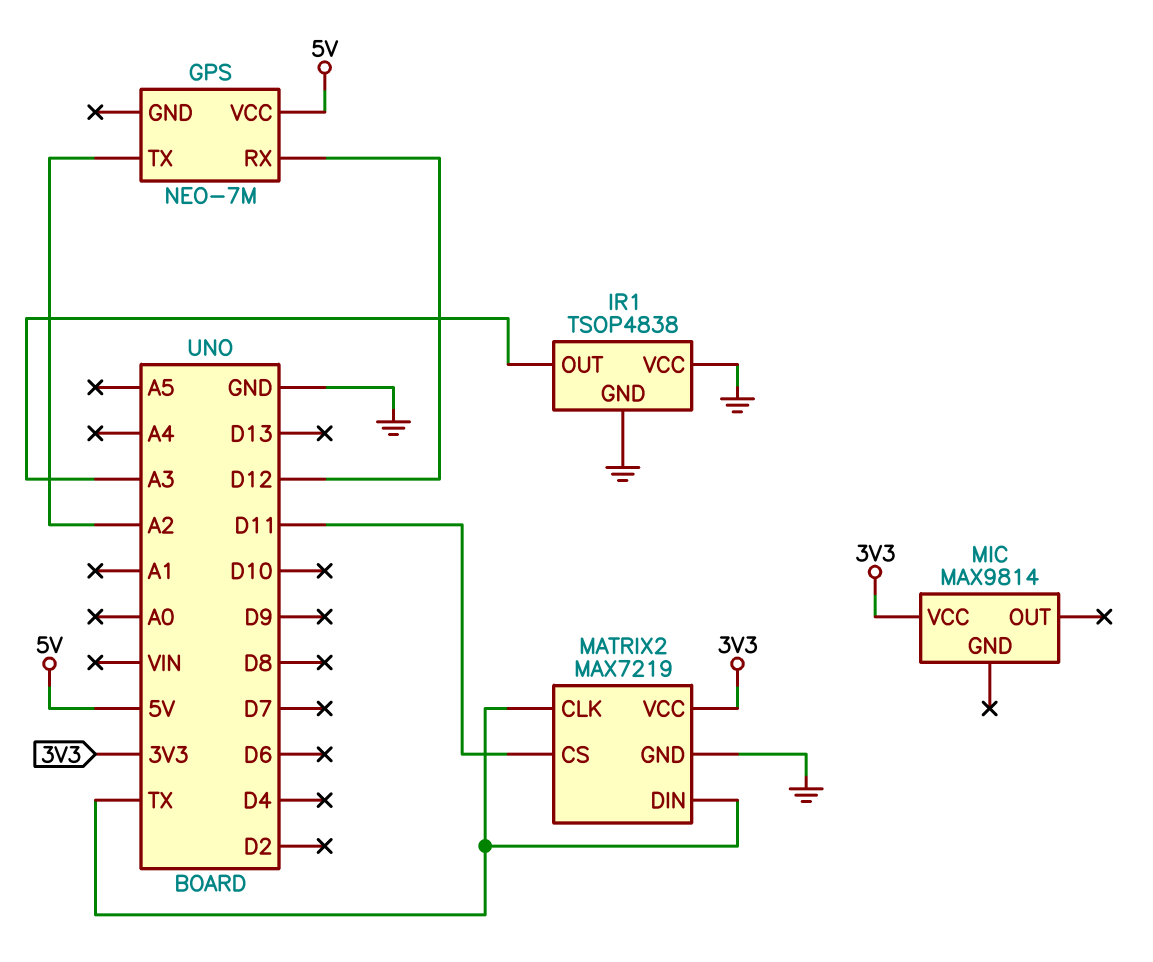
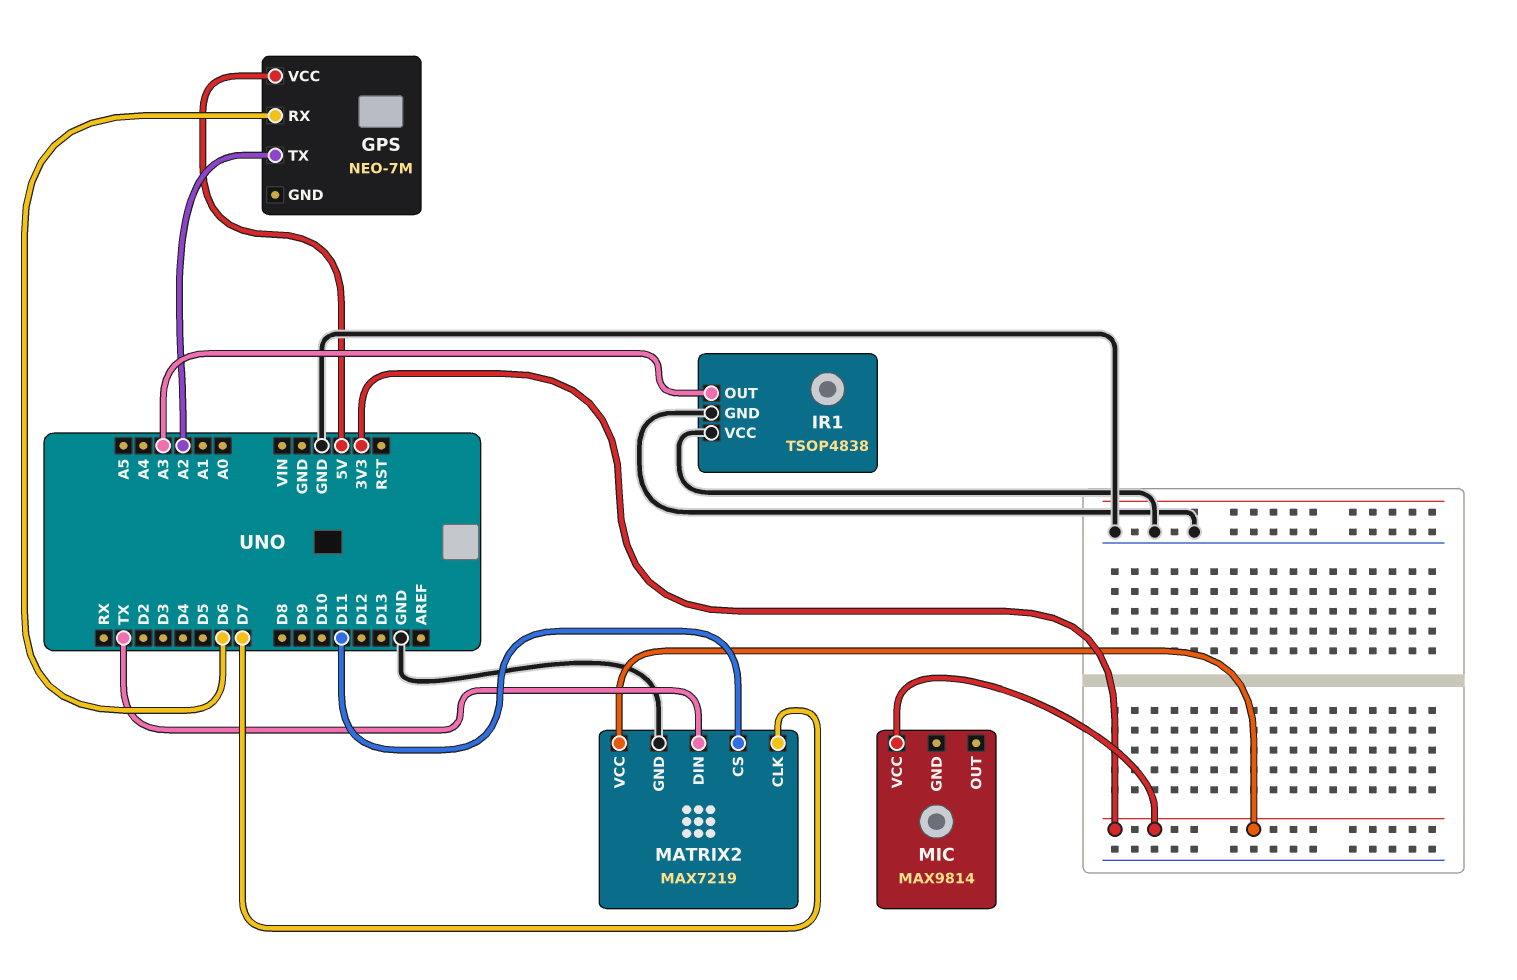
GPS pin RX: D12 -> D6
MATRIX2 pin CLK: TX -> D7

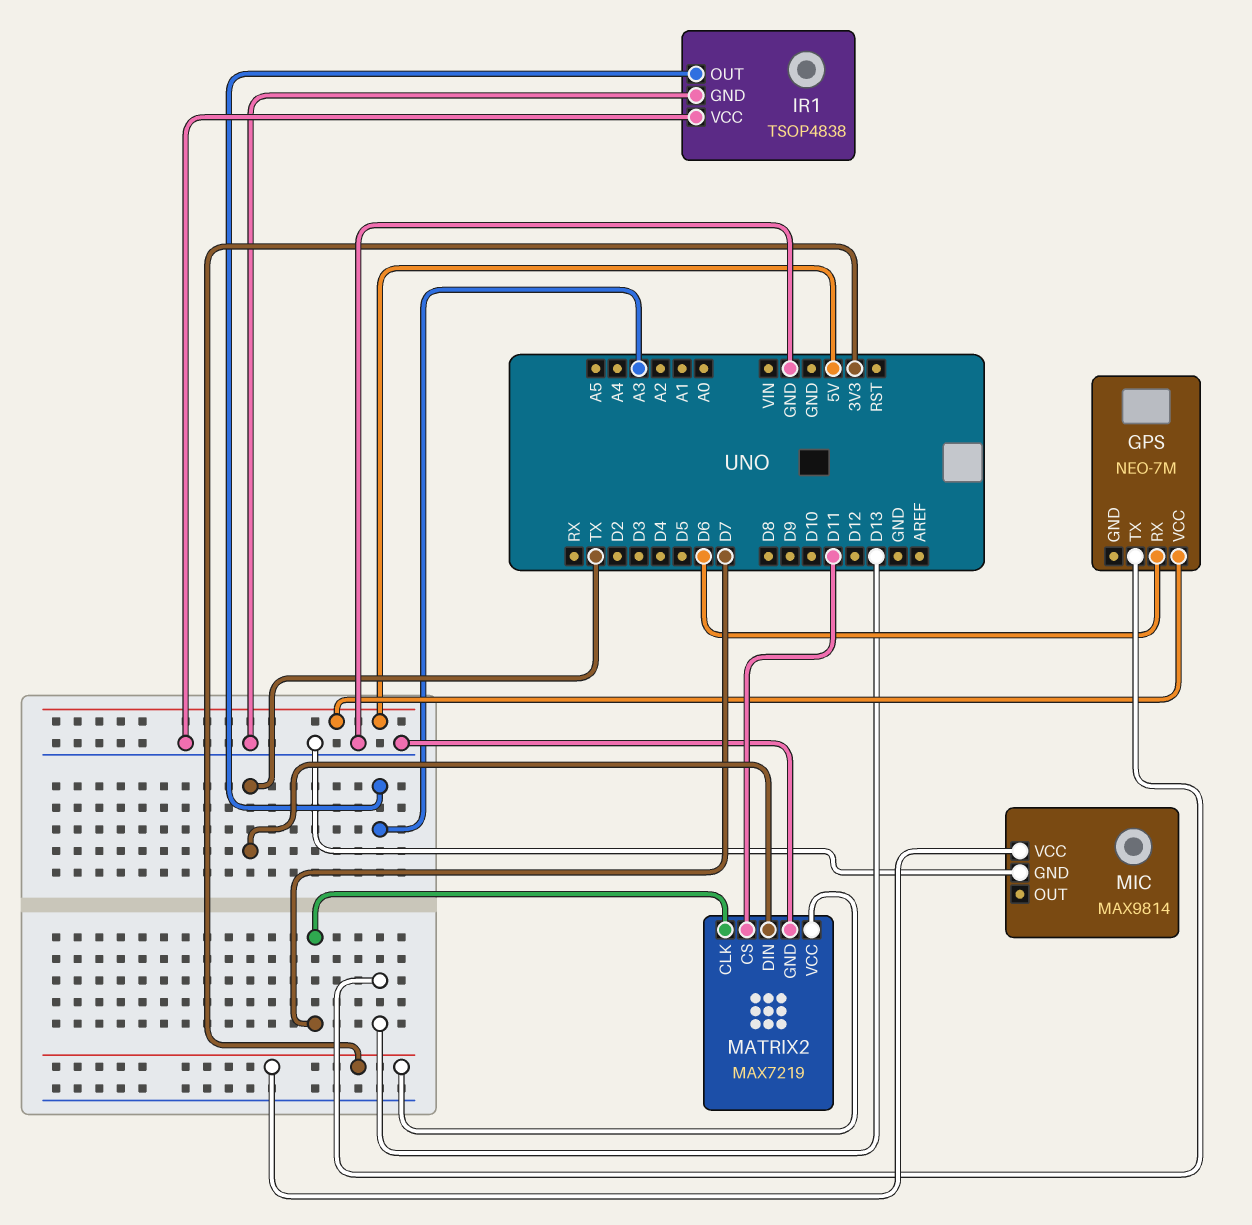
GPS pin TX: A2 -> D13
MIC pin GND: none -> GND

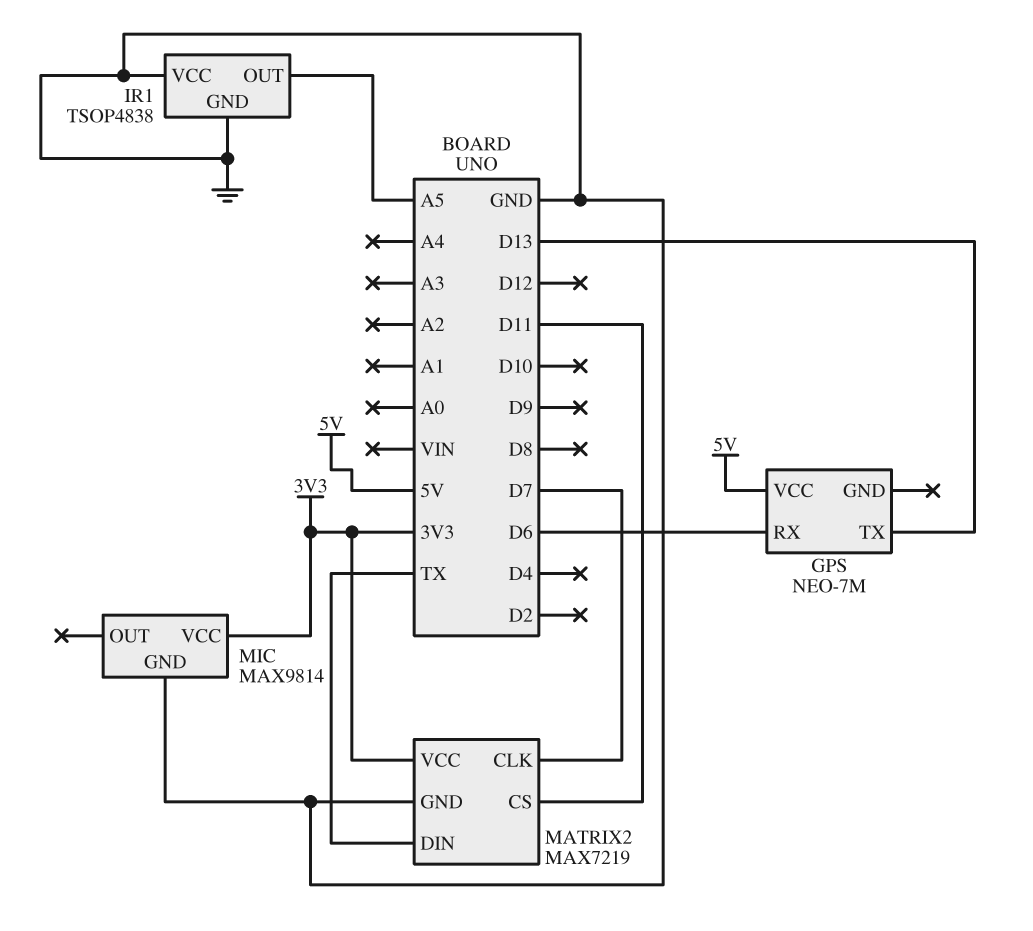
IR1 pin OUT: A3 -> A5

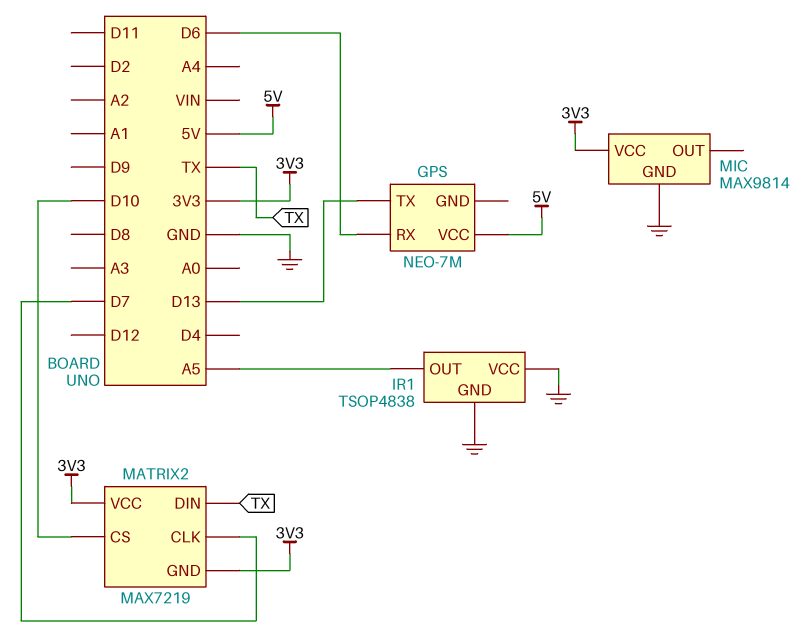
MATRIX2 pin CS: D11 -> D10
MATRIX2 pin GND: GND -> 3V3

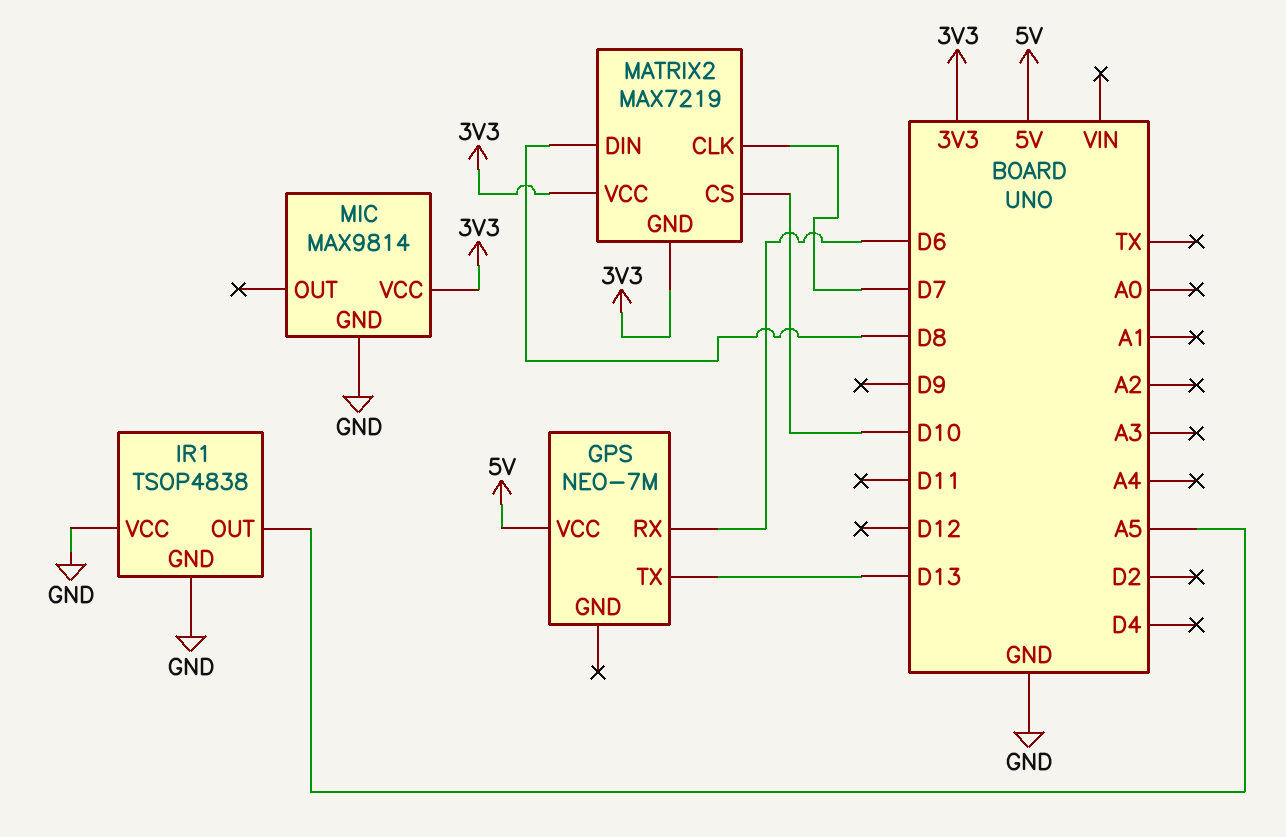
MATRIX2 pin DIN: TX -> D8

